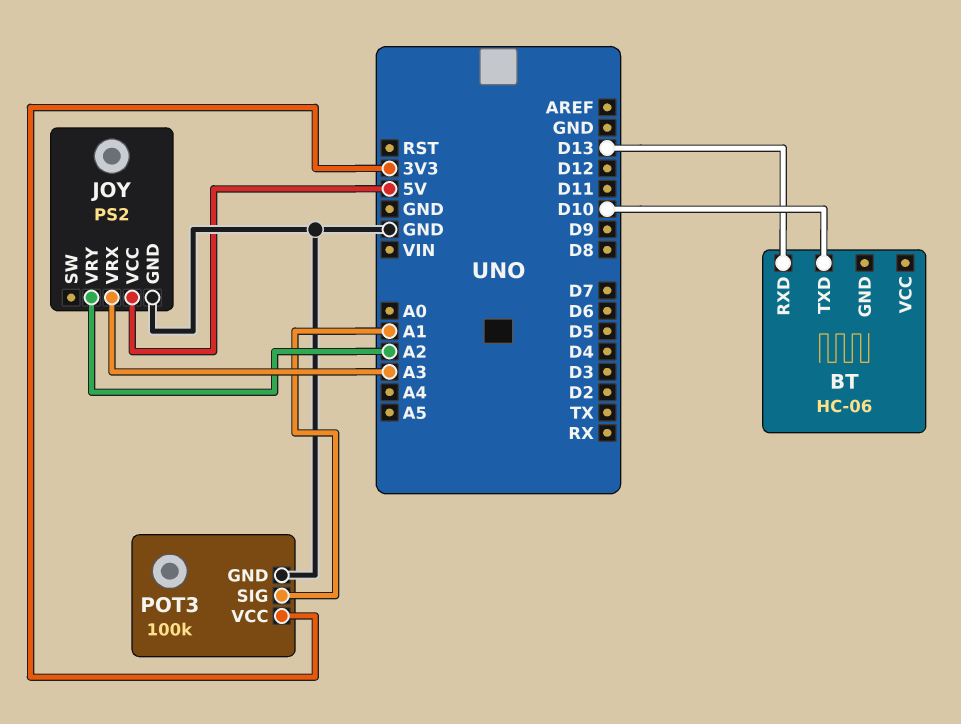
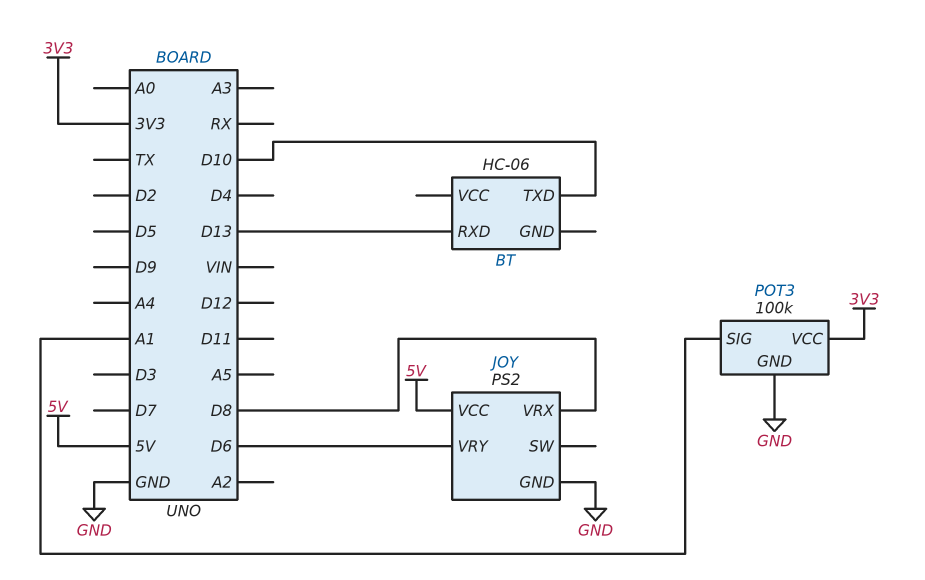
JOY pin VRX: A3 -> D8
JOY pin VRY: A2 -> D6

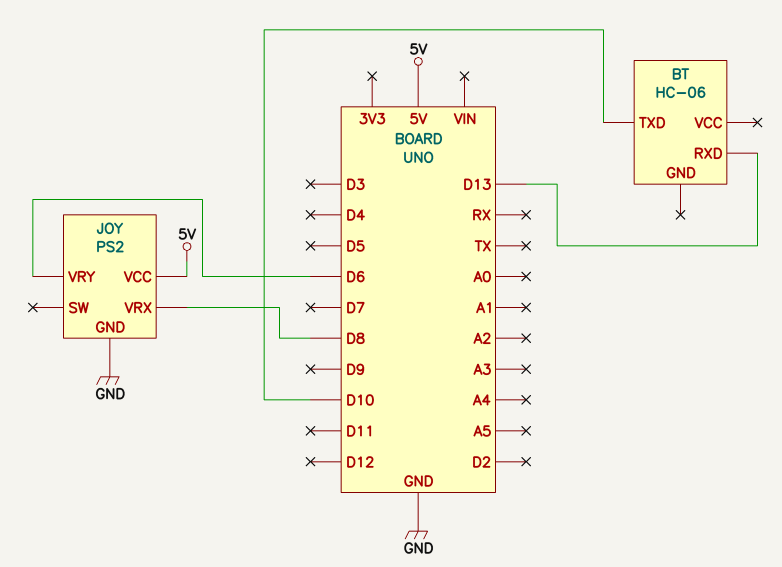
POT3: 100k -> none
POT3 pin GND: GND -> none
POT3 pin SIG: A1 -> none
POT3 pin VCC: 3V3 -> none

